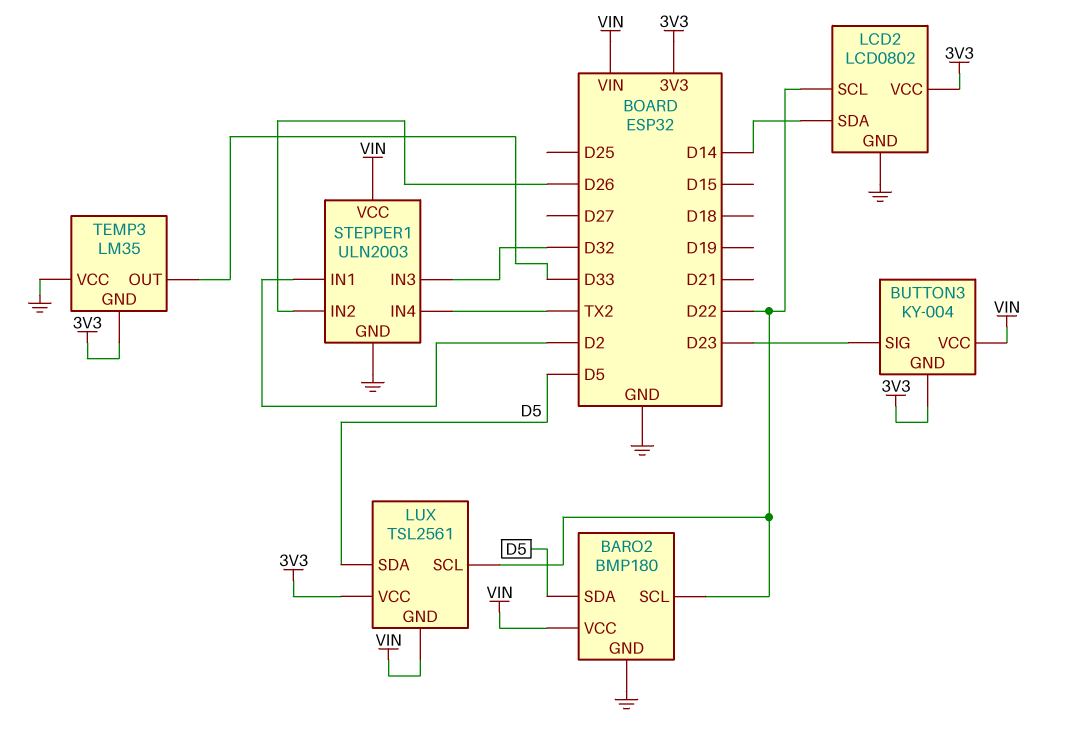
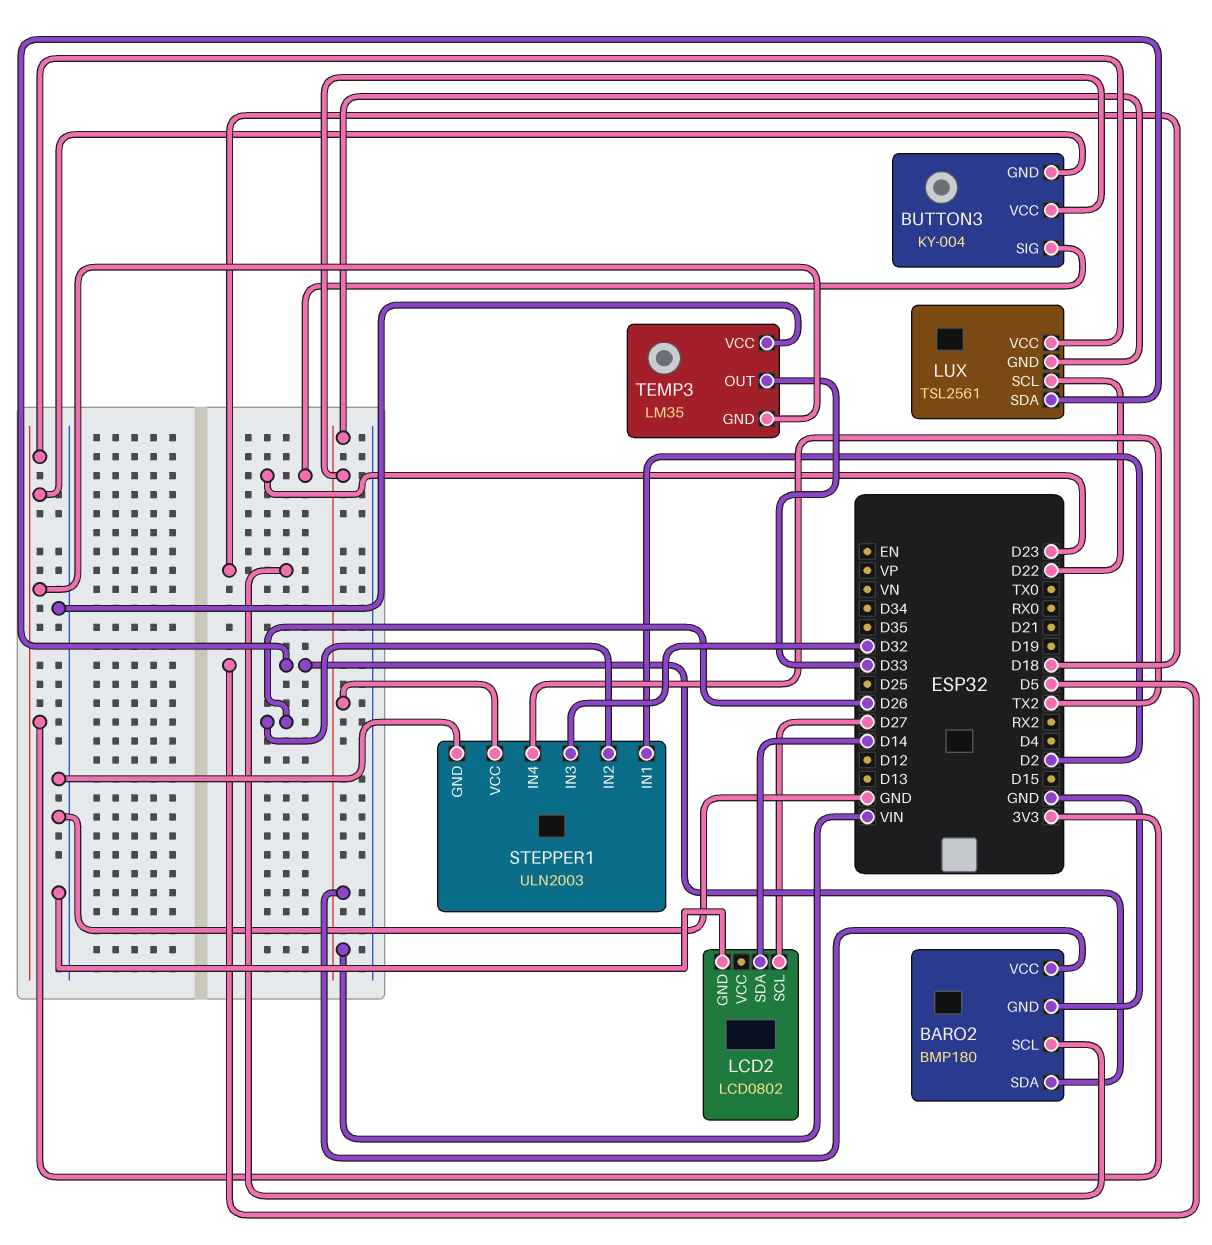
BARO2 pin SCL: D22 -> D18
LCD2 pin SCL: D22 -> D27
LCD2 pin VCC: 3V3 -> none

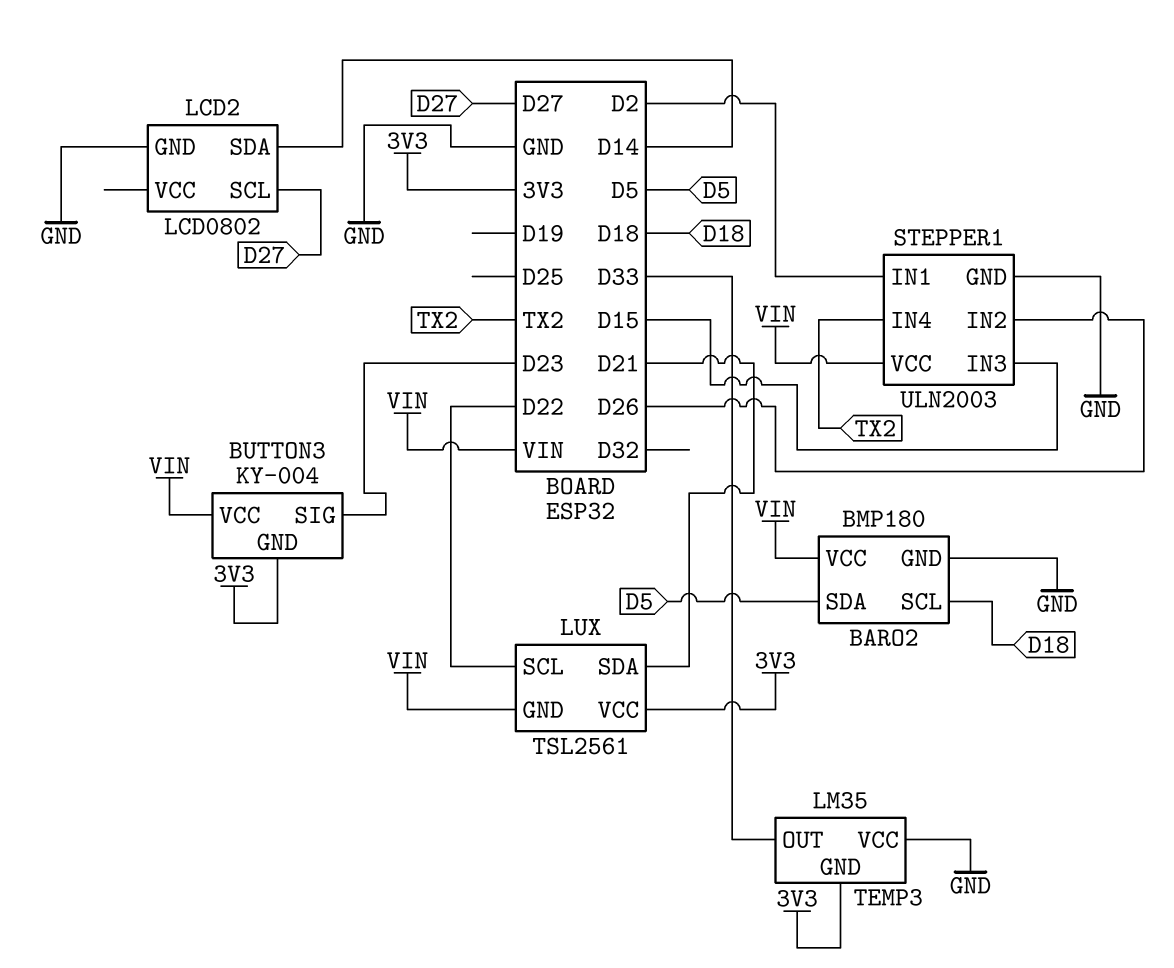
LUX pin SDA: D5 -> D21
STEPPER1 pin IN3: D32 -> D15

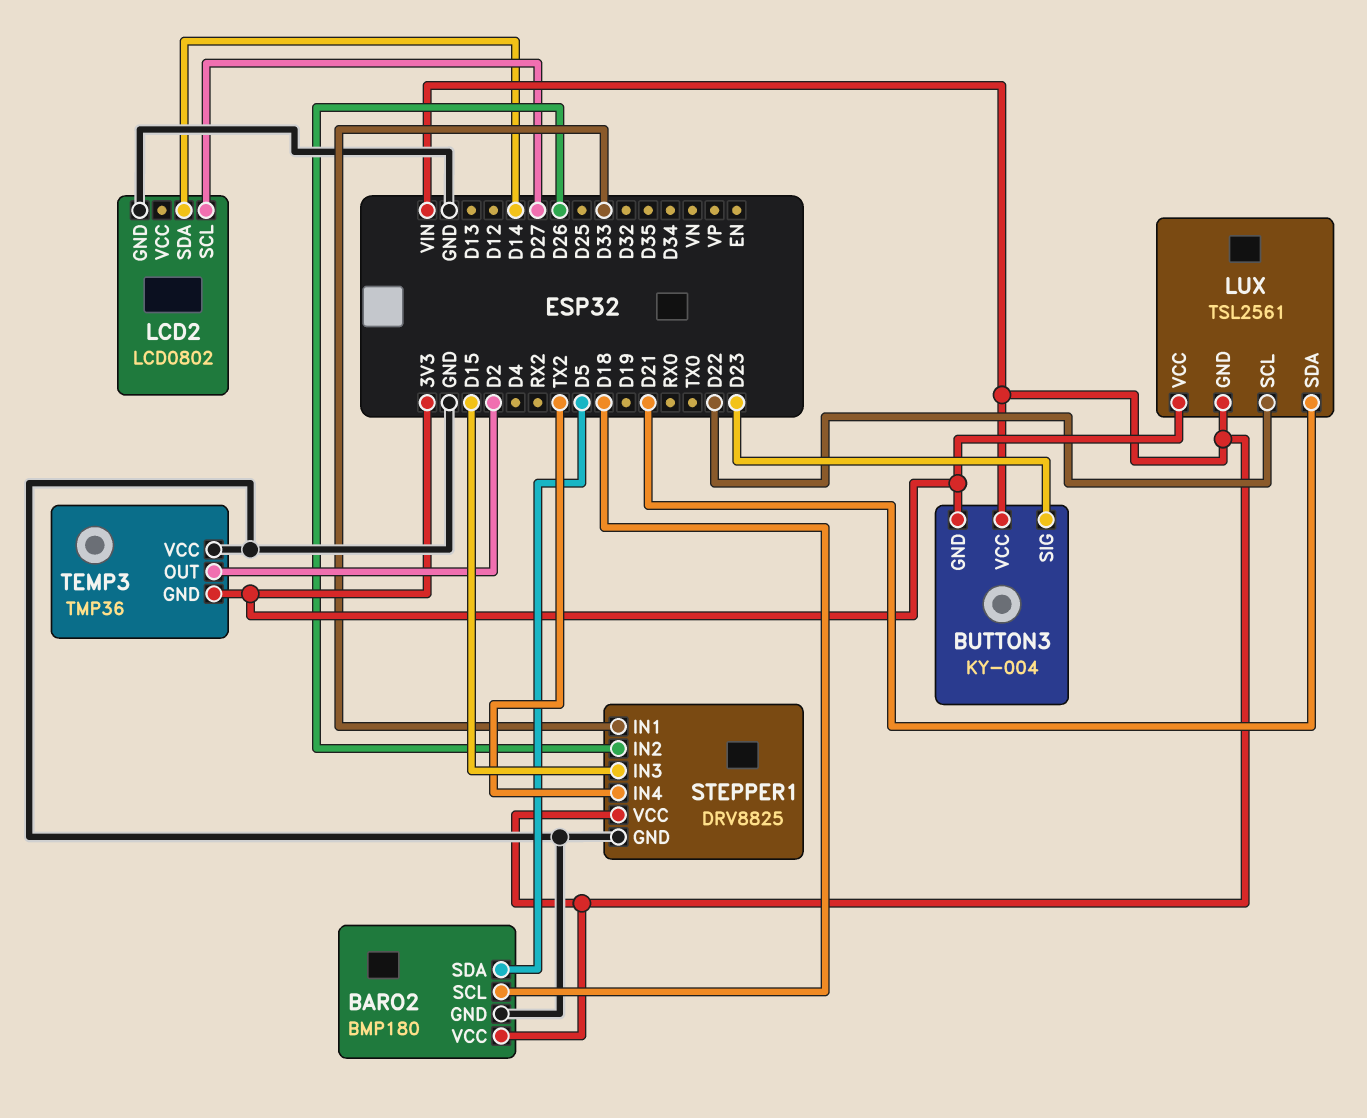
STEPPER1: ULN2003 -> DRV8825
STEPPER1 pin IN1: D2 -> D33
TEMP3: LM35 -> TMP36
TEMP3 pin OUT: D33 -> D2

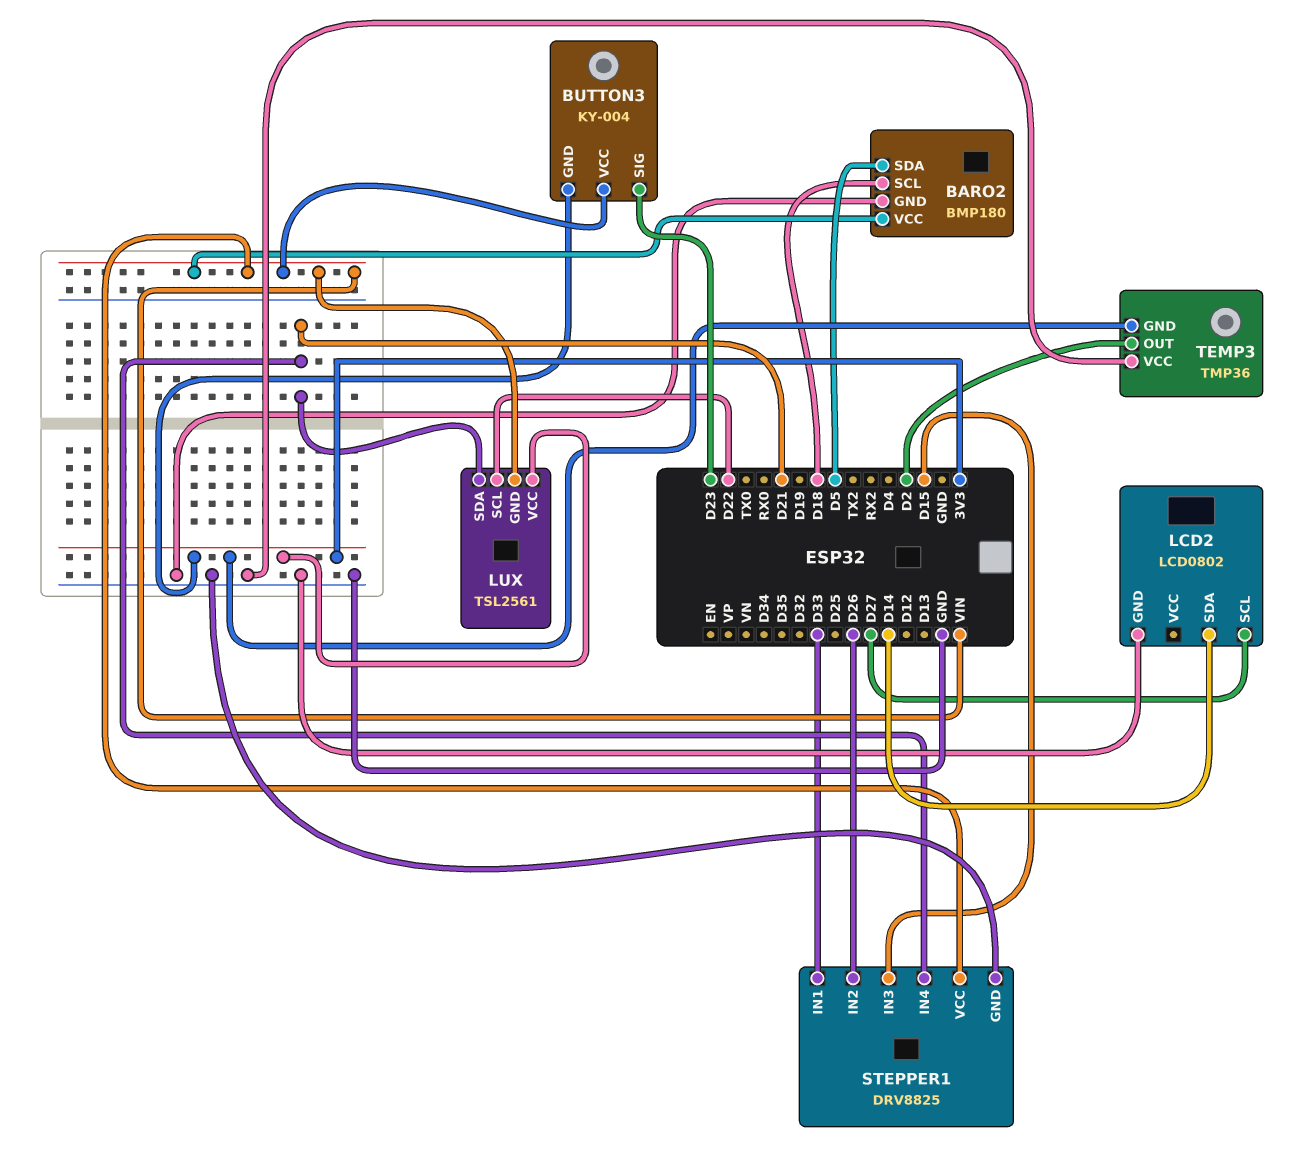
STEPPER1 pin IN4: TX2 -> D21

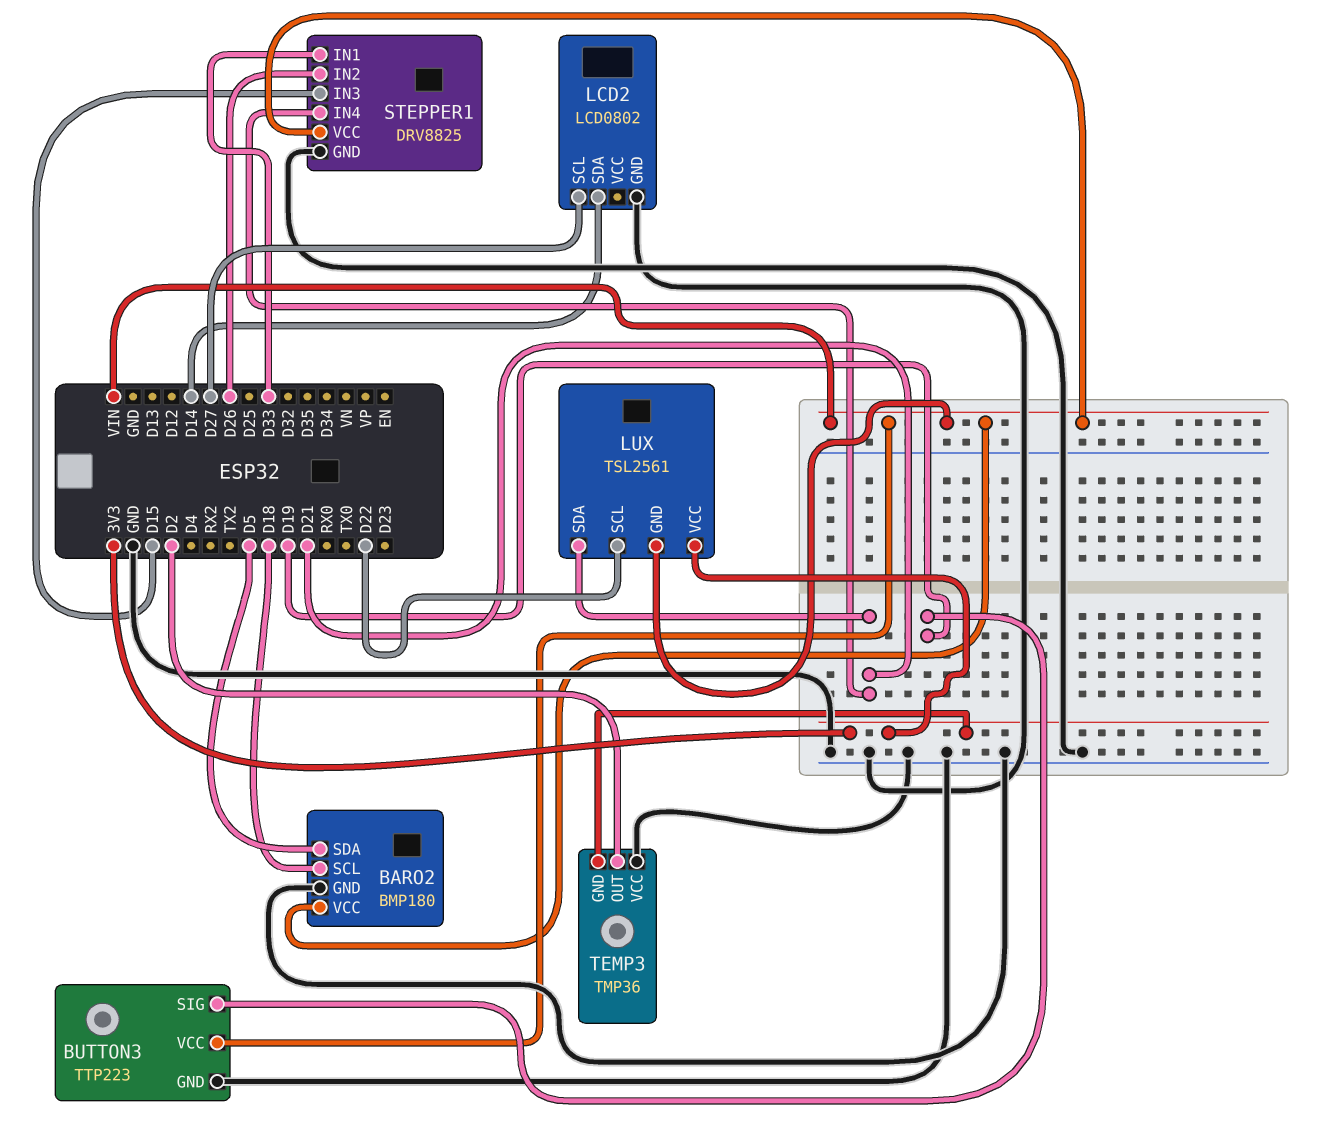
BUTTON3: KY-004 -> TTP223
BUTTON3 pin GND: 3V3 -> GND
BUTTON3 pin SIG: D23 -> D19

